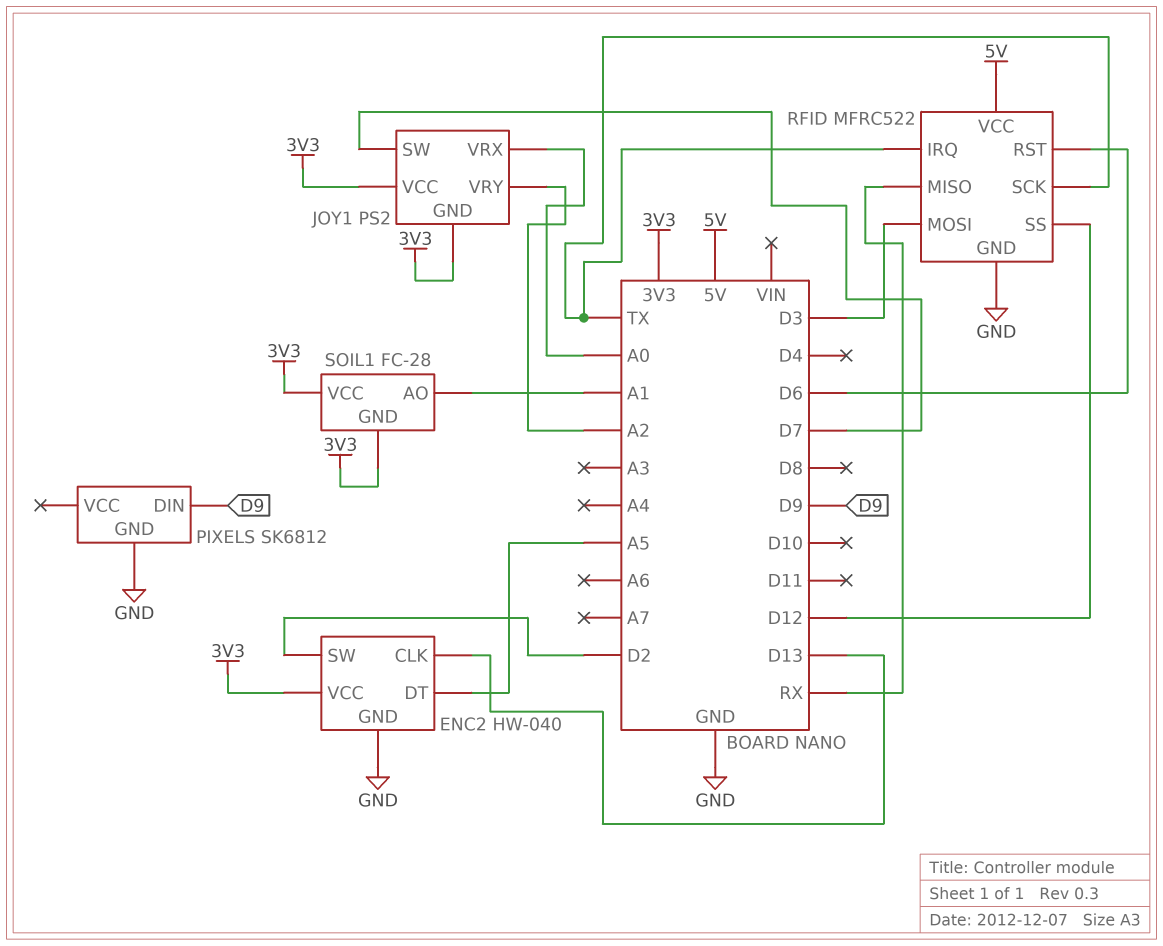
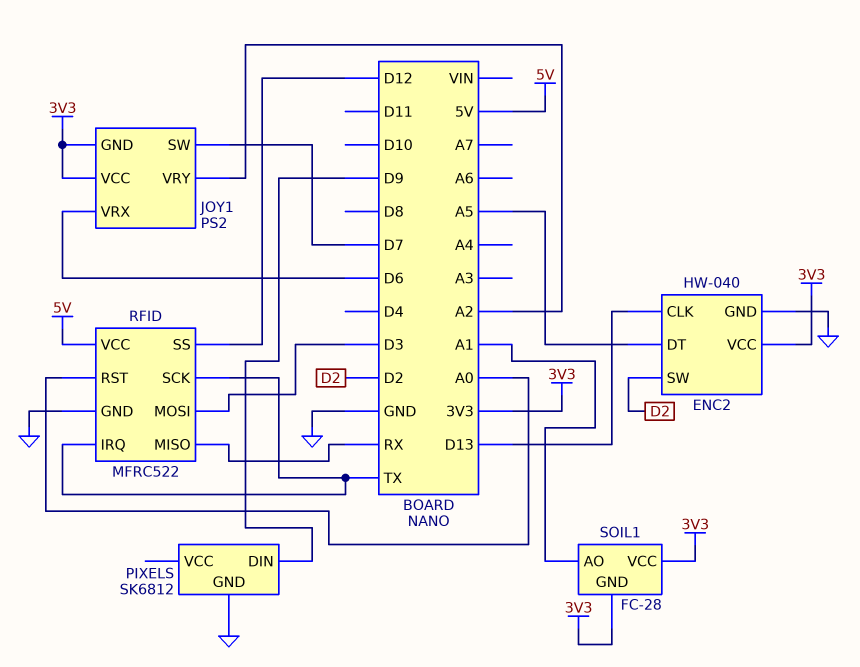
JOY1 pin VRX: A0 -> D6
RFID pin RST: D6 -> A0

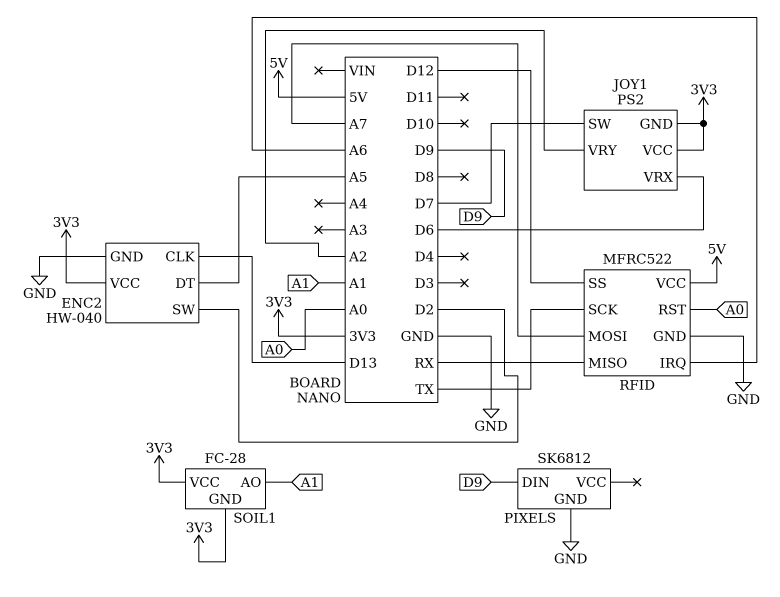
RFID pin IRQ: TX -> A6
RFID pin MOSI: D3 -> A7

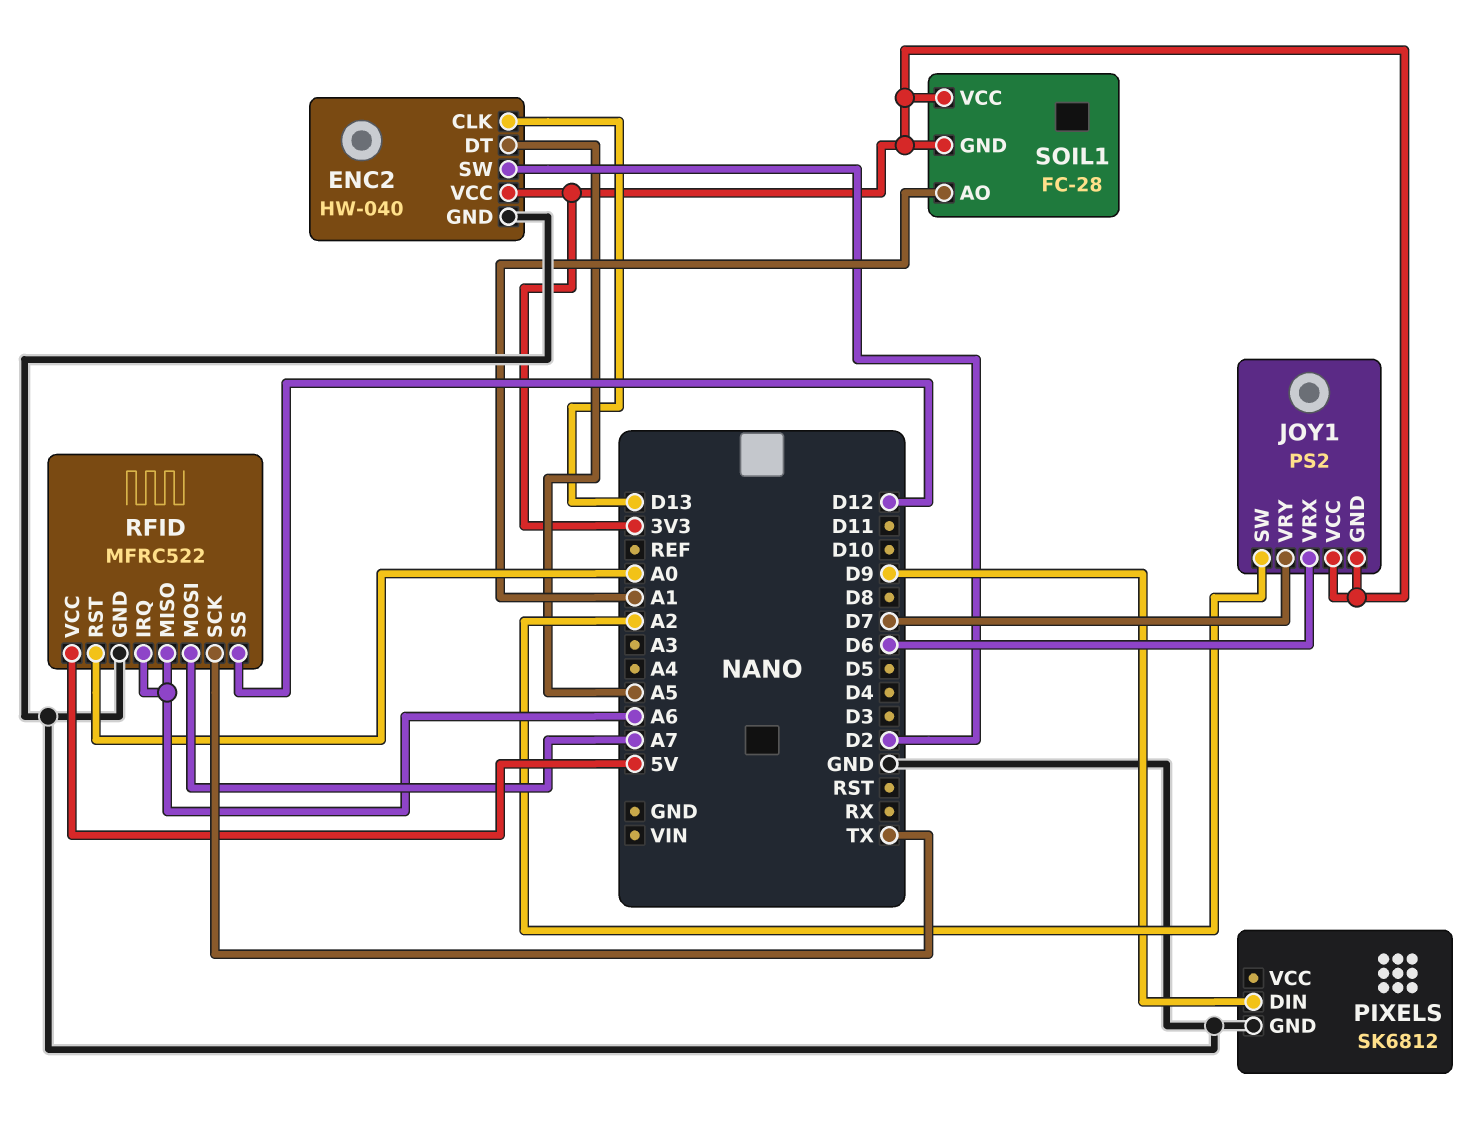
JOY1 pin SW: D7 -> A2
JOY1 pin VRY: A2 -> D7
RFID pin MISO: RX -> A6

